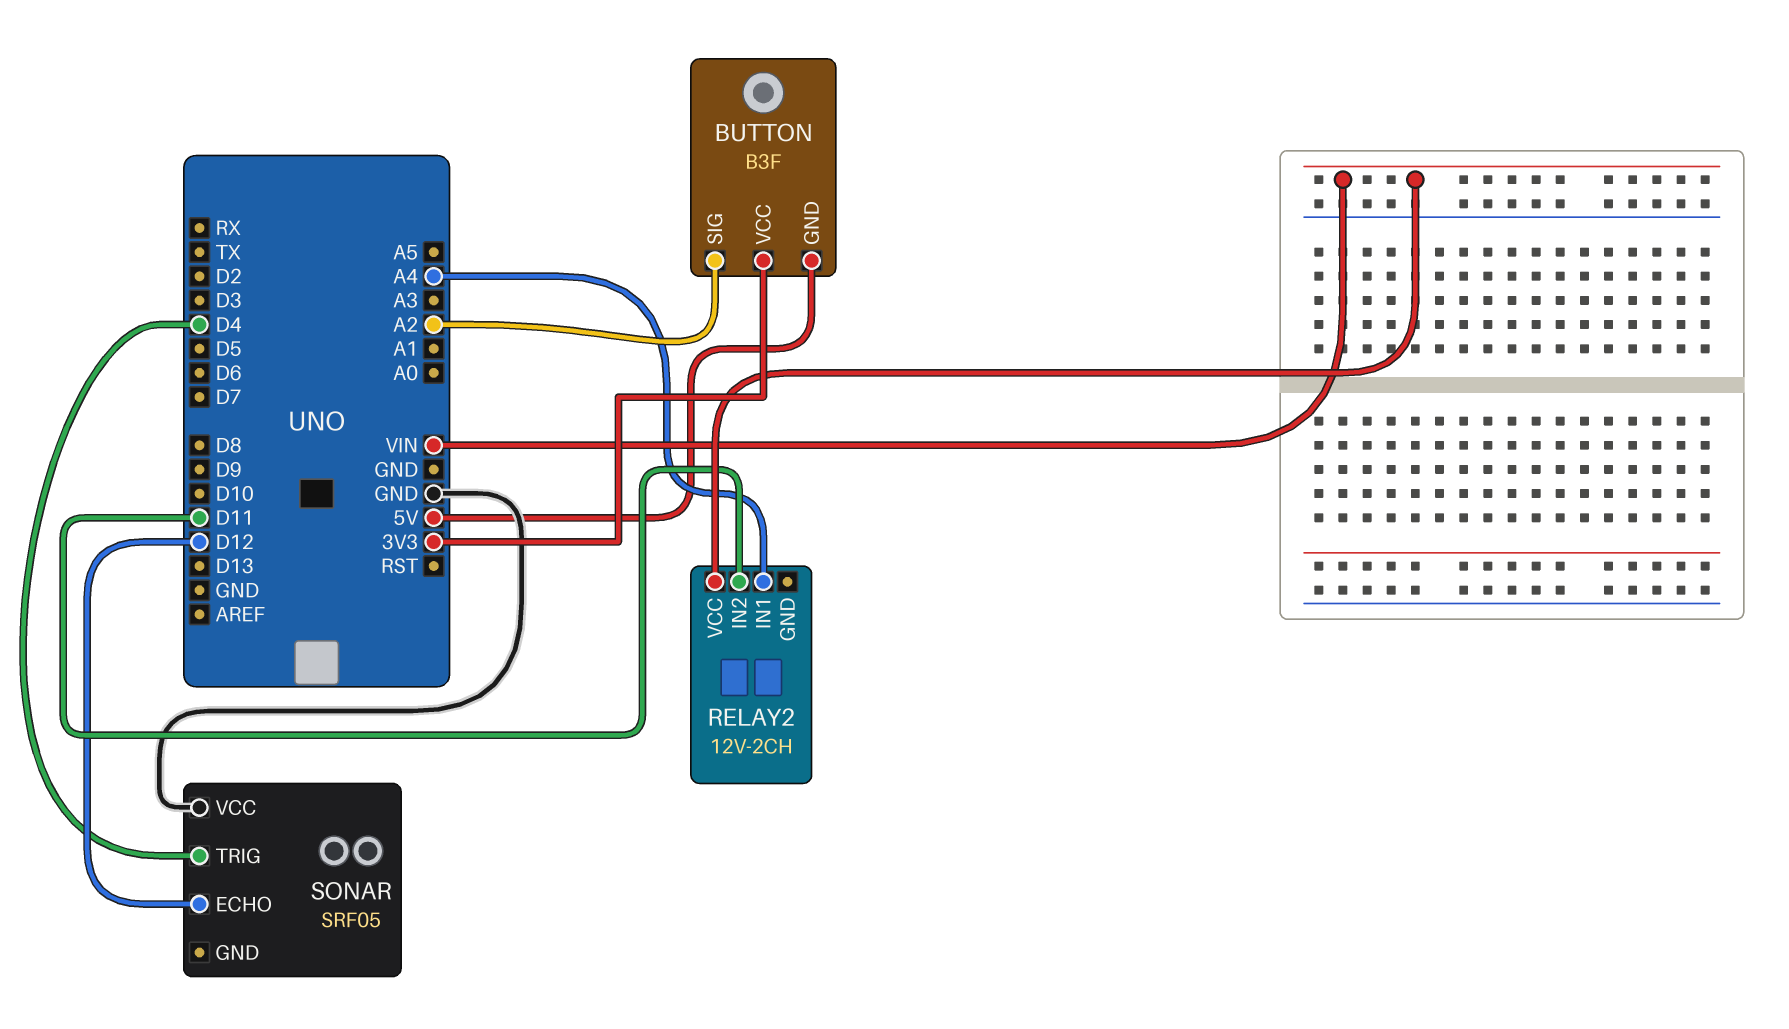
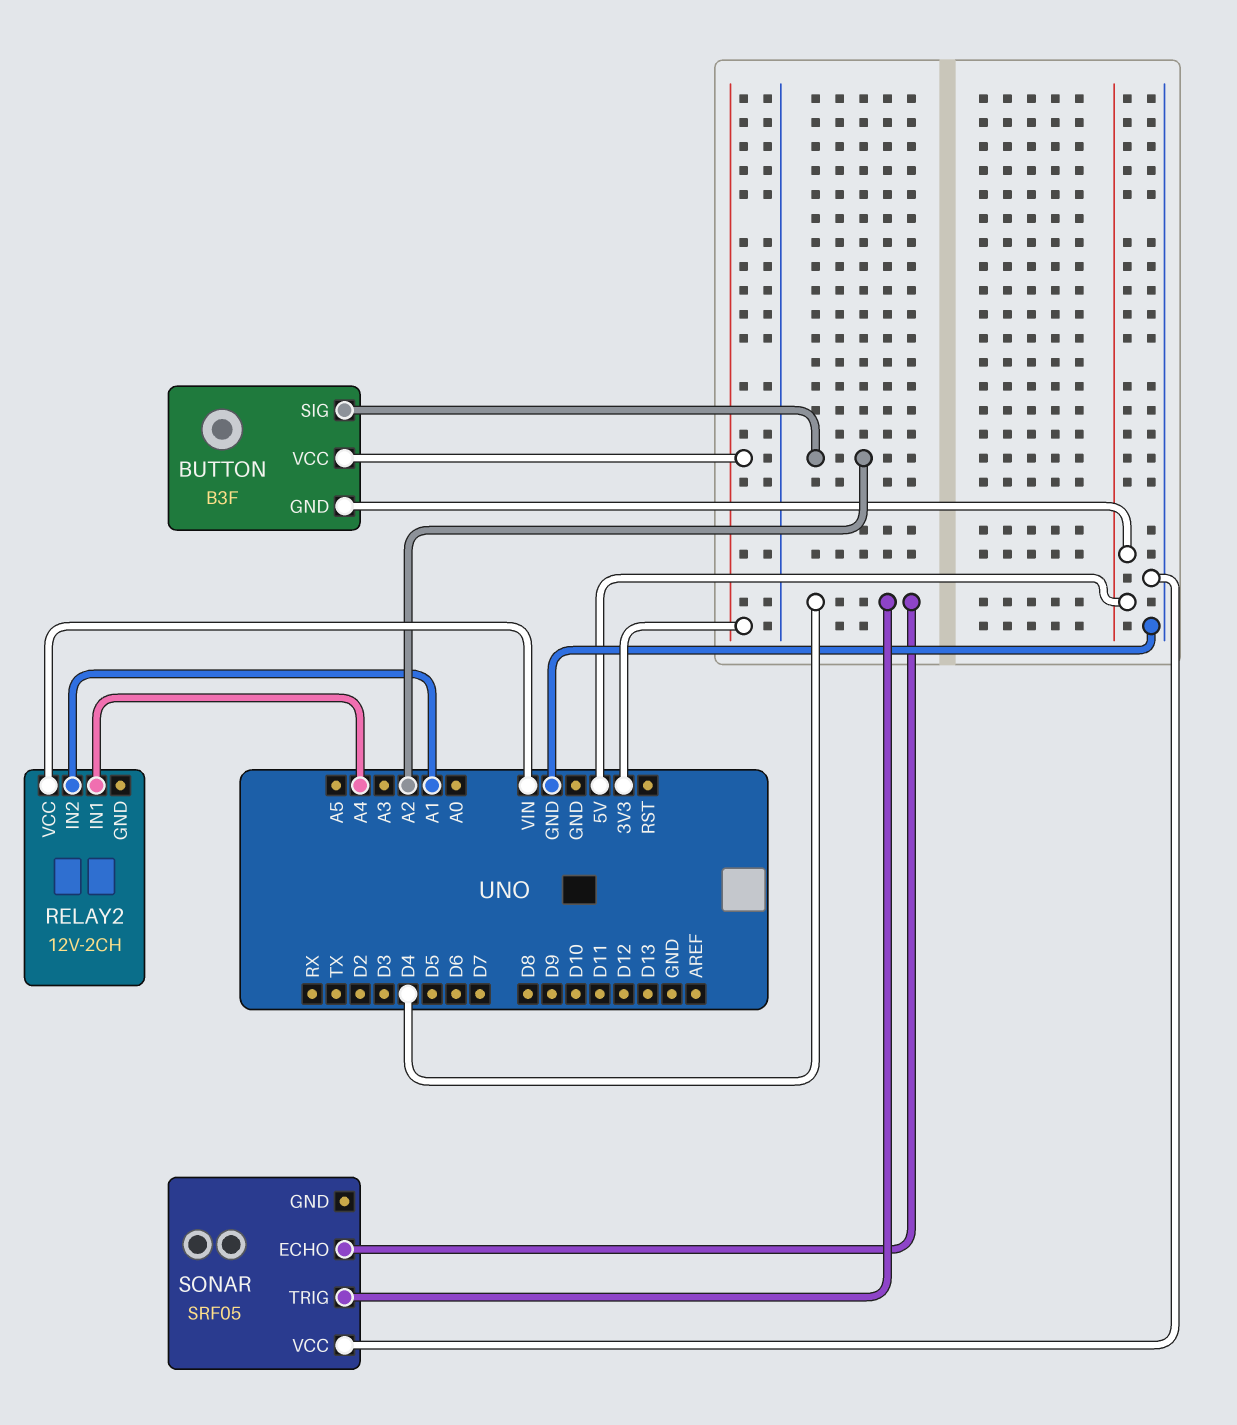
RELAY2 pin IN2: D11 -> A1
SONAR pin ECHO: D12 -> D4

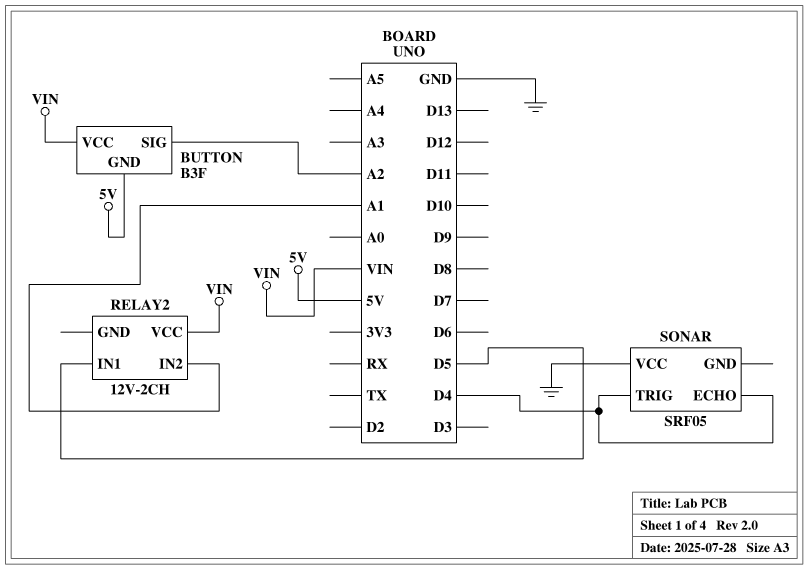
BUTTON pin VCC: 3V3 -> VIN
RELAY2 pin IN1: A4 -> D5

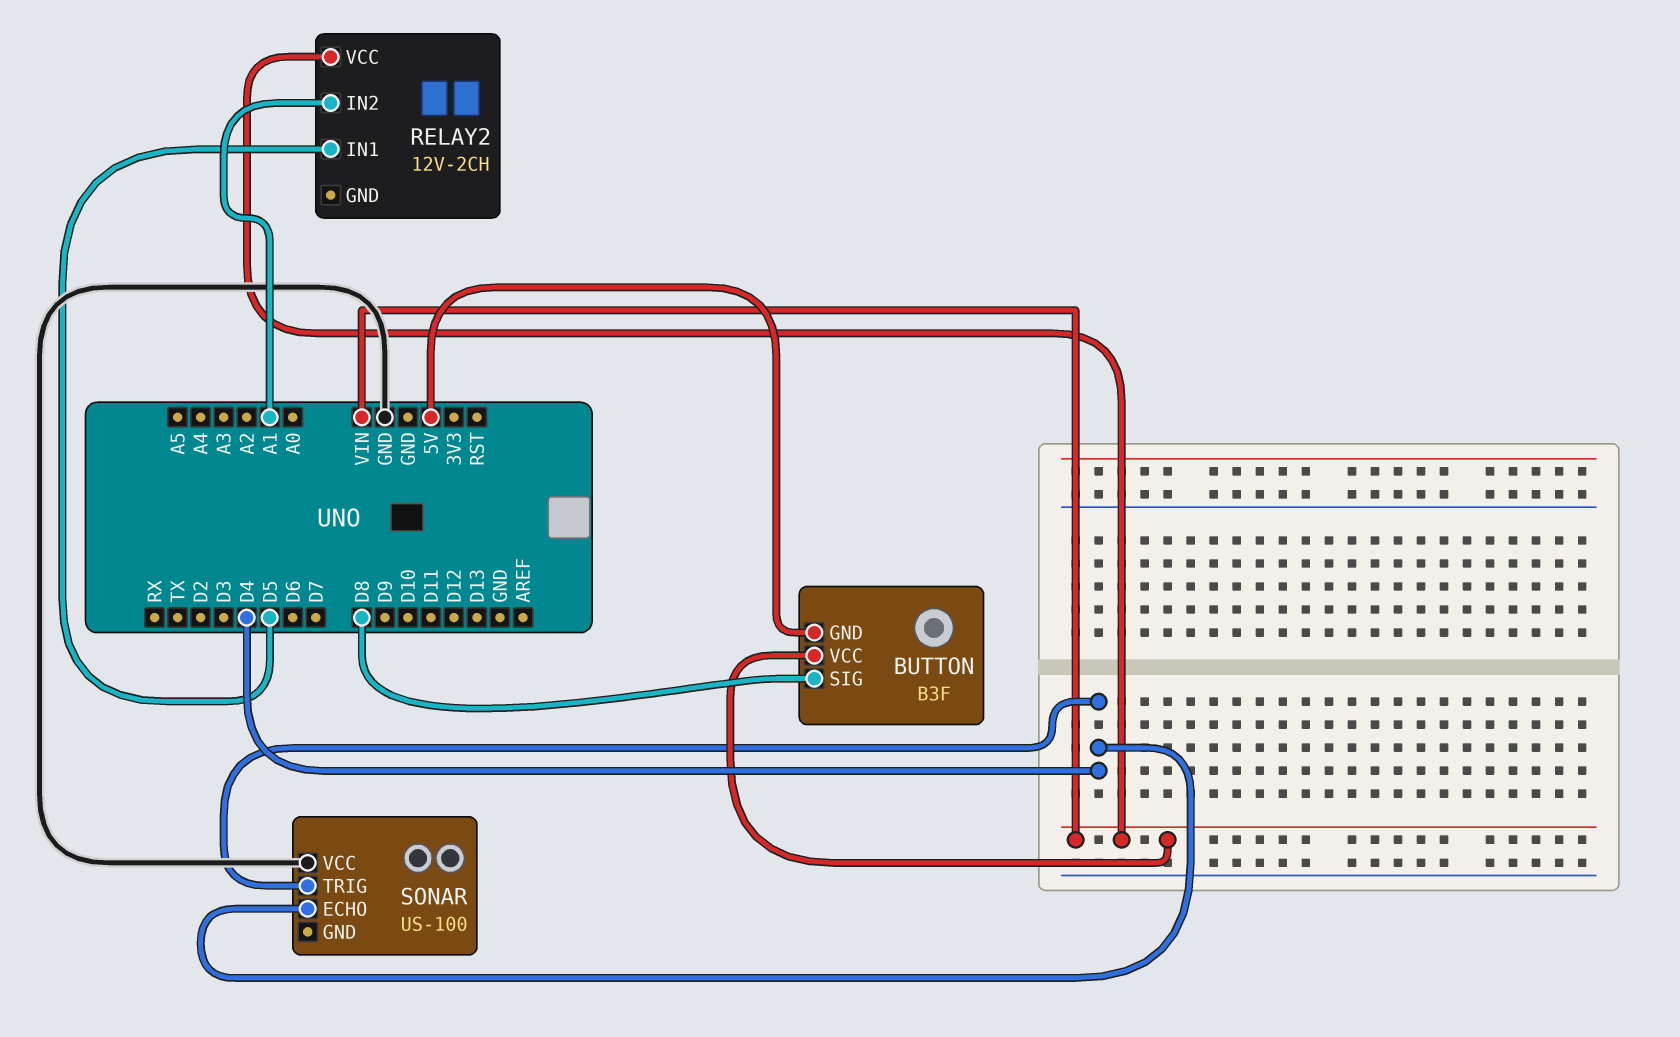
BUTTON pin SIG: A2 -> D8
SONAR: SRF05 -> US-100

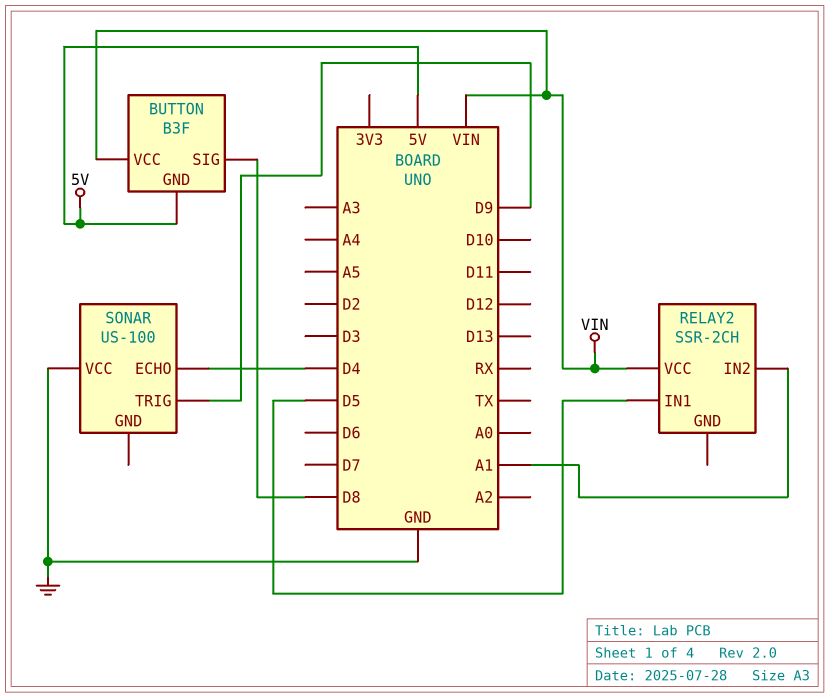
RELAY2: 12V-2CH -> SSR-2CH
SONAR pin TRIG: D4 -> D9

